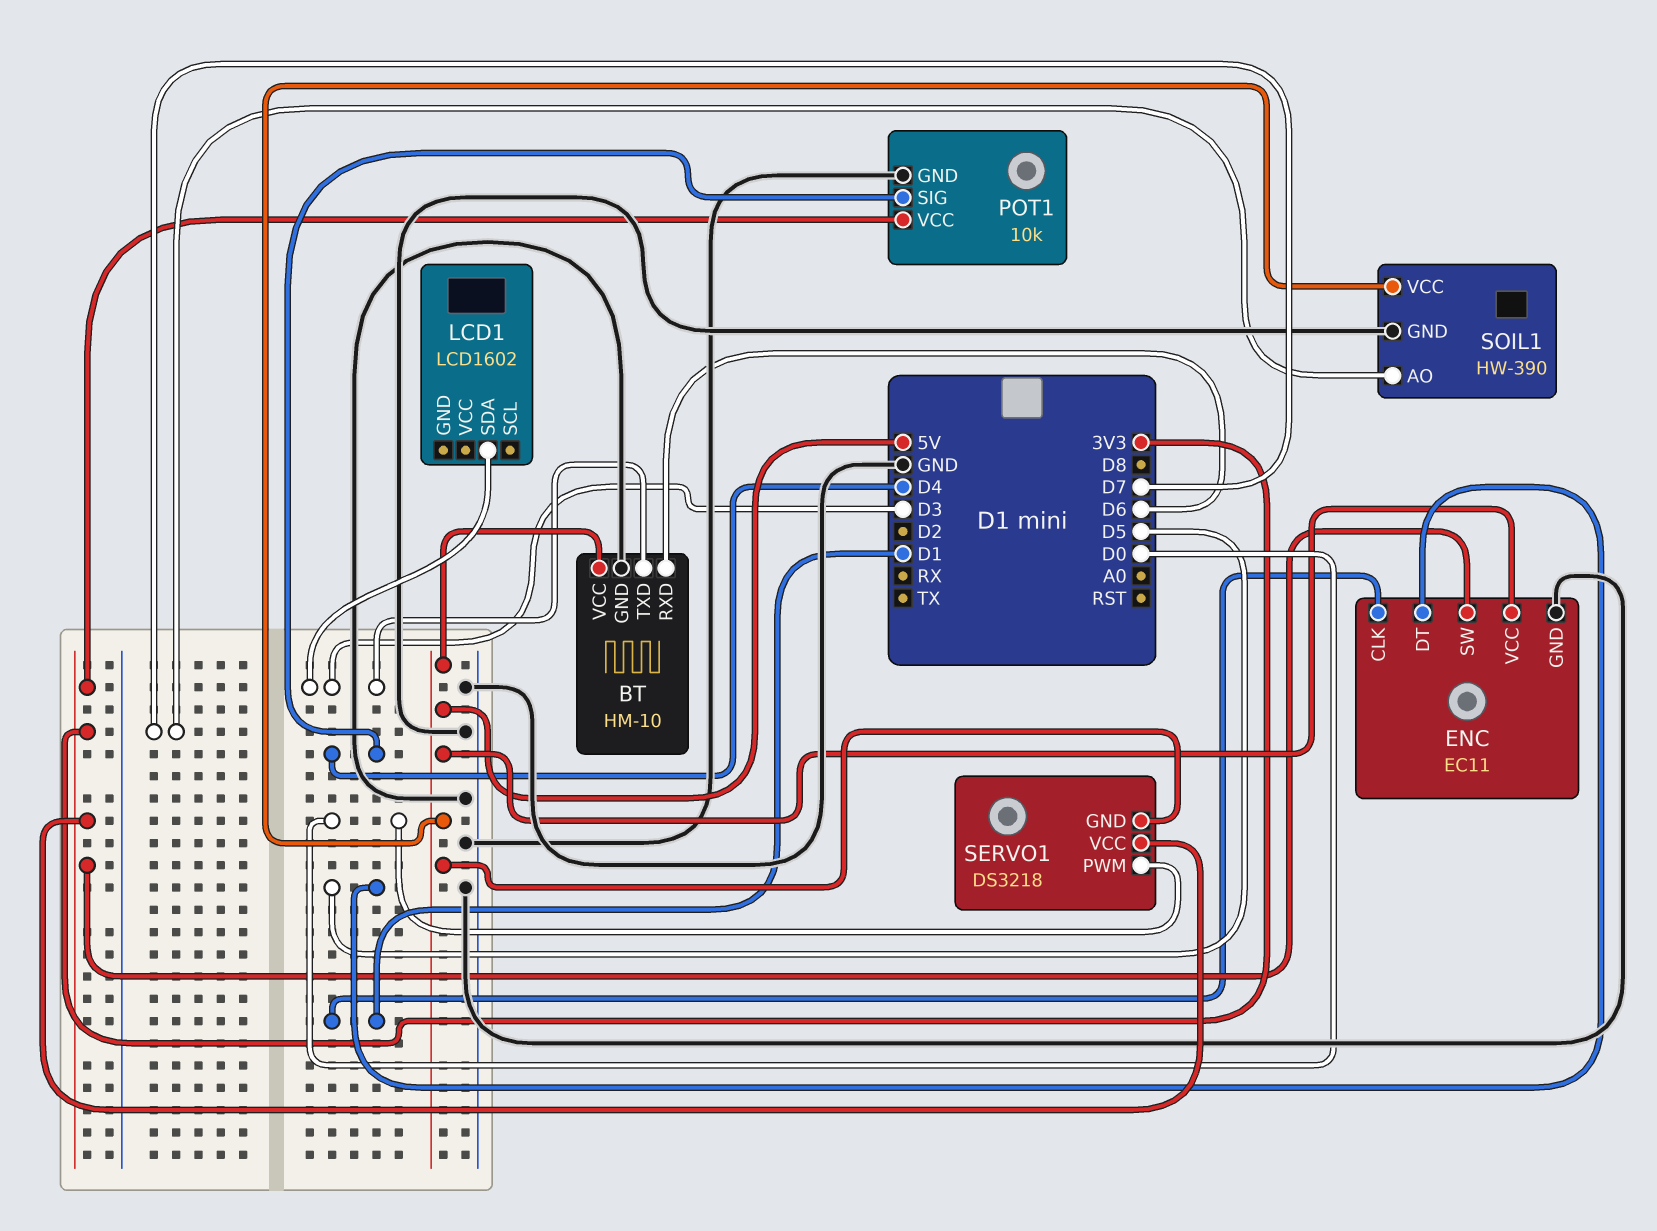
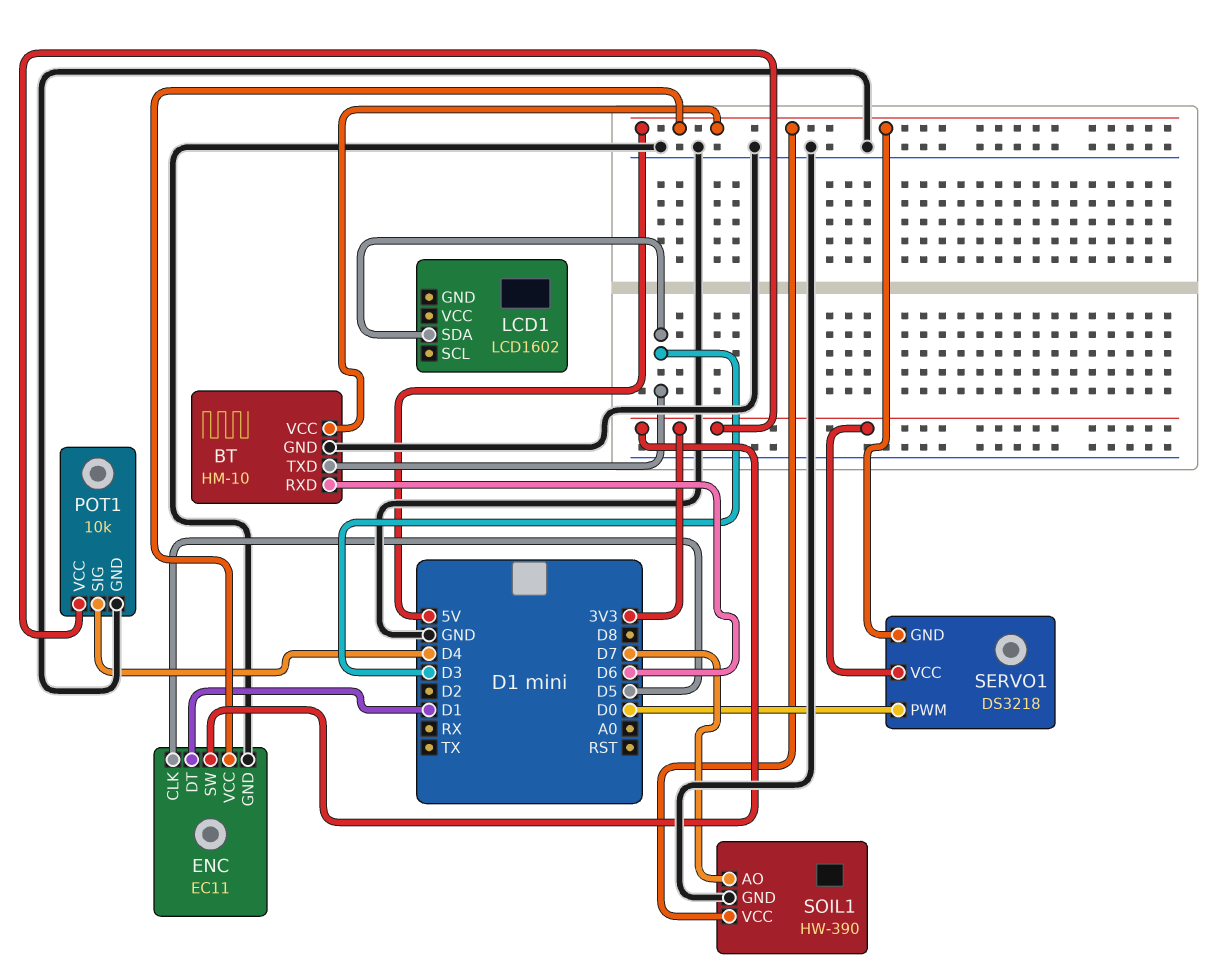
ENC pin CLK: D1 -> D5
ENC pin DT: D5 -> D1

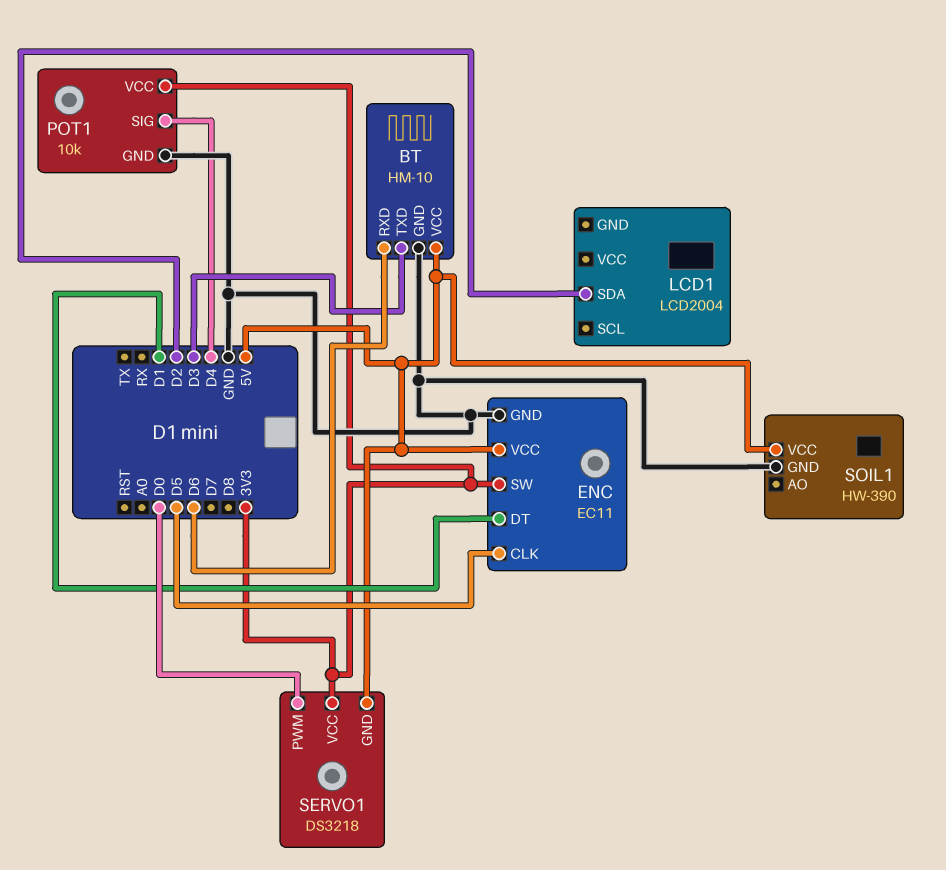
LCD1: LCD1602 -> LCD2004
LCD1 pin SDA: D3 -> D2
SOIL1 pin AO: D7 -> none

